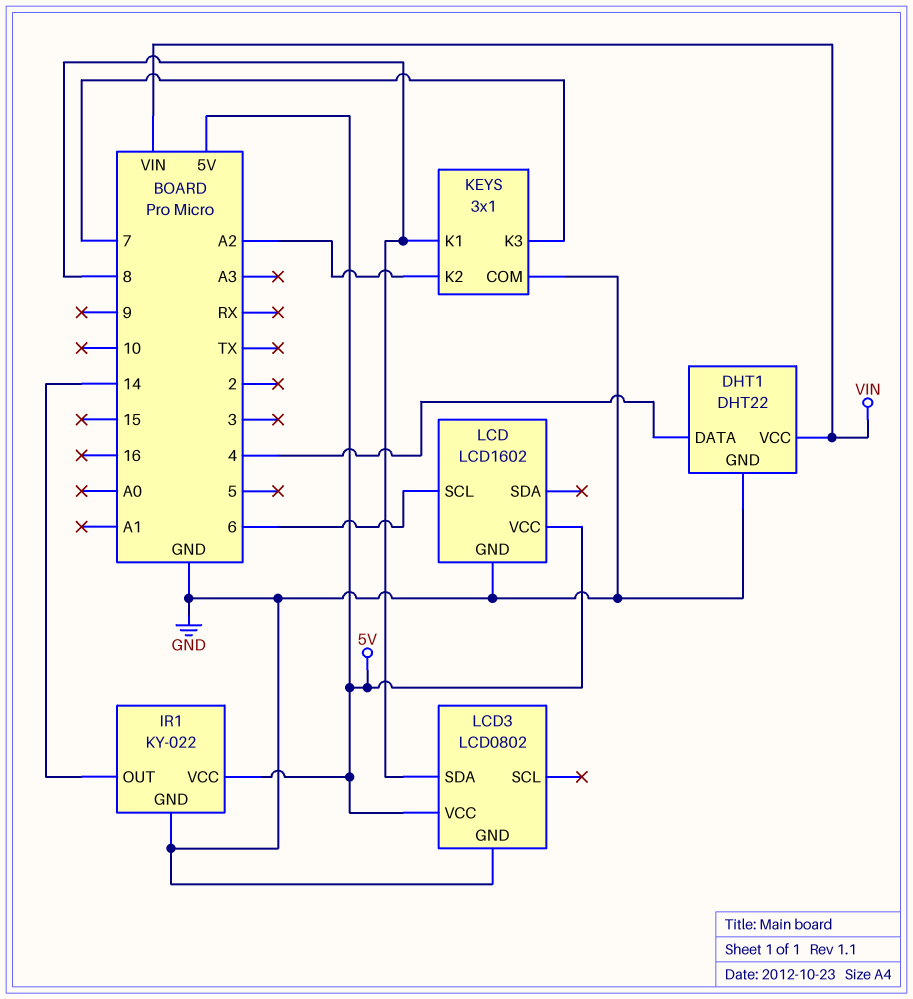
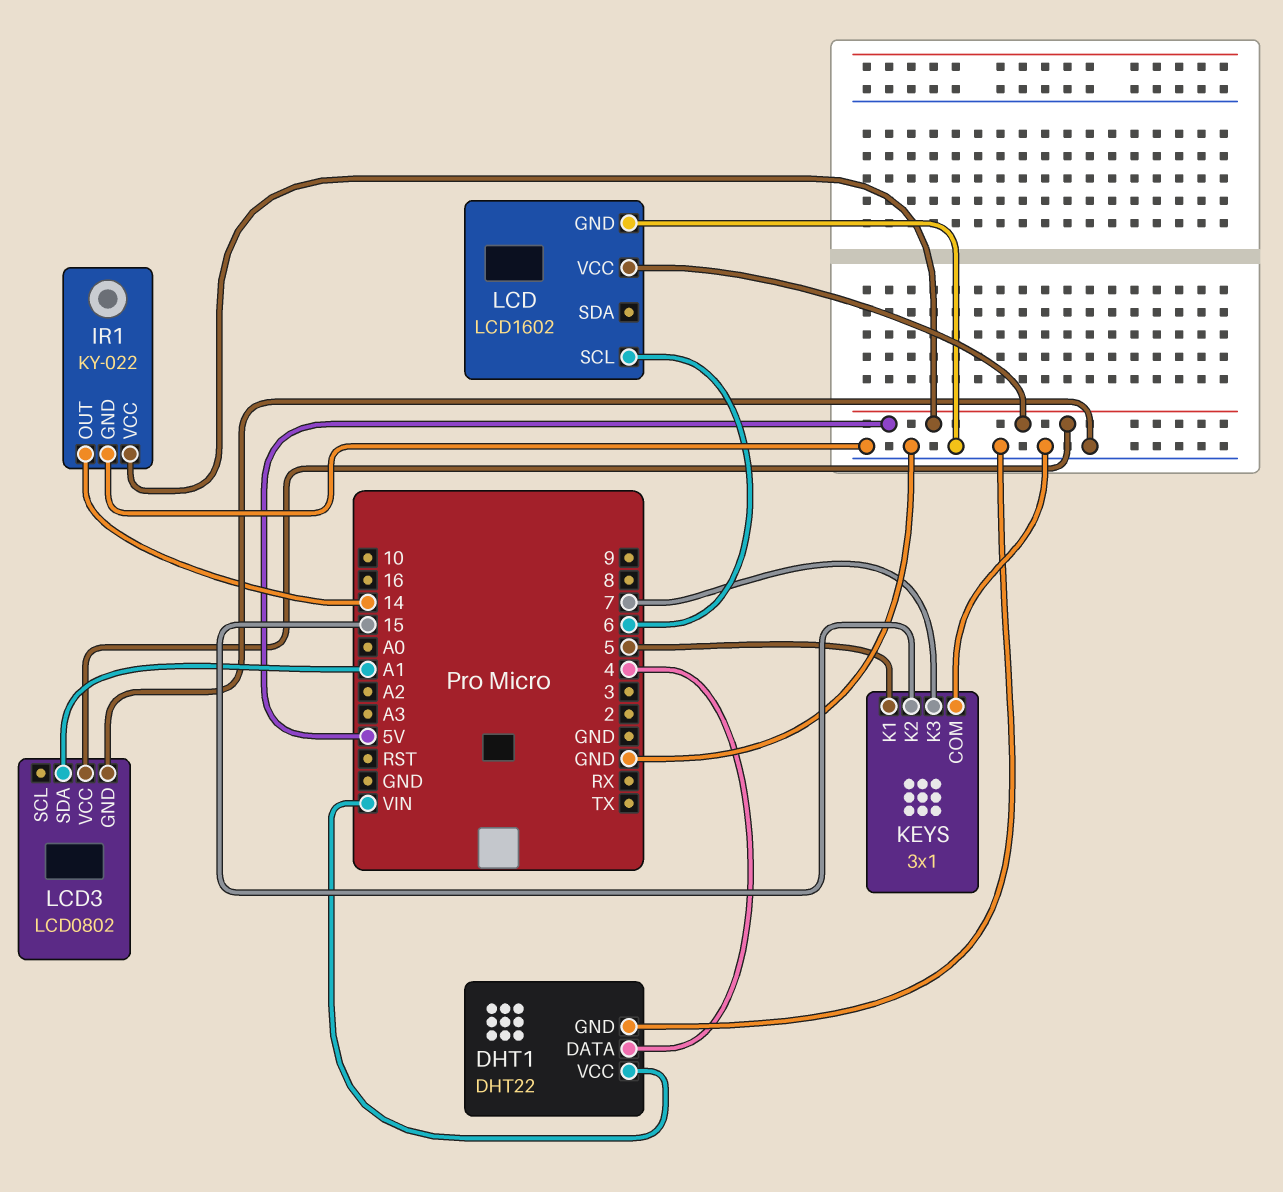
KEYS pin K1: 8 -> 5
KEYS pin K2: A2 -> 15
LCD3 pin SDA: 8 -> A1

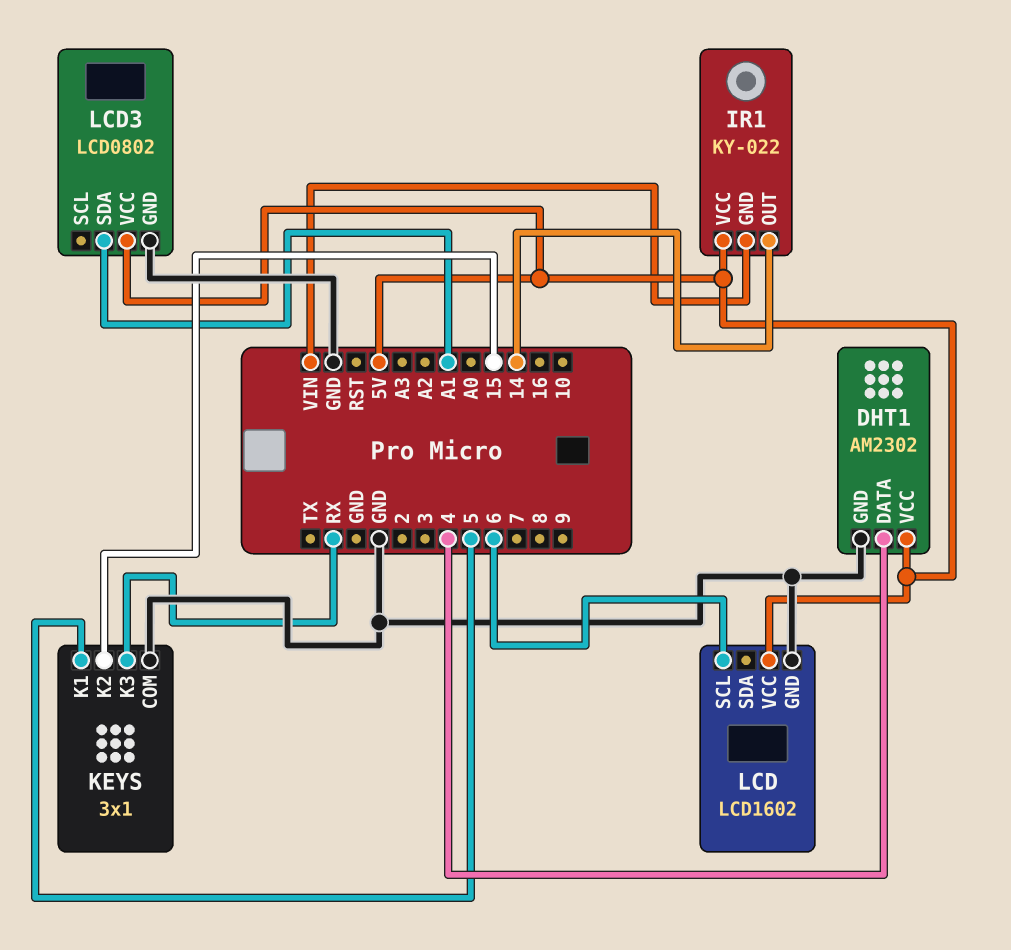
DHT1: DHT22 -> AM2302
DHT1 pin VCC: VIN -> 5V
IR1 pin GND: GND -> VIN
KEYS pin K3: 7 -> RX

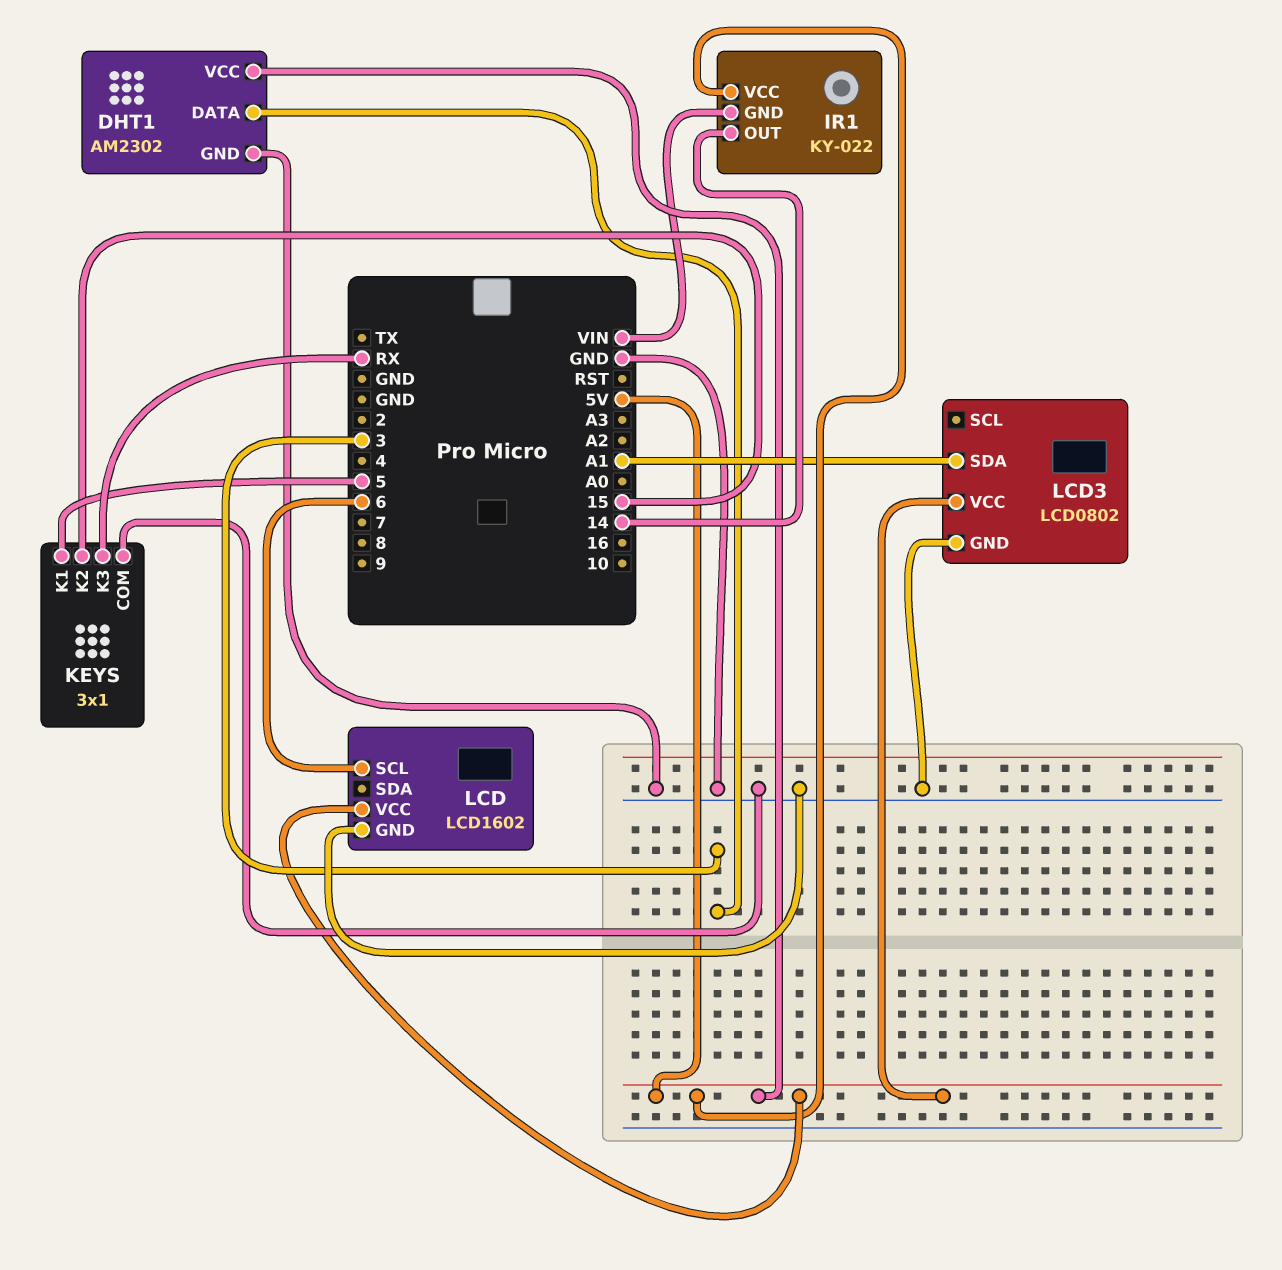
DHT1 pin DATA: 4 -> 3

